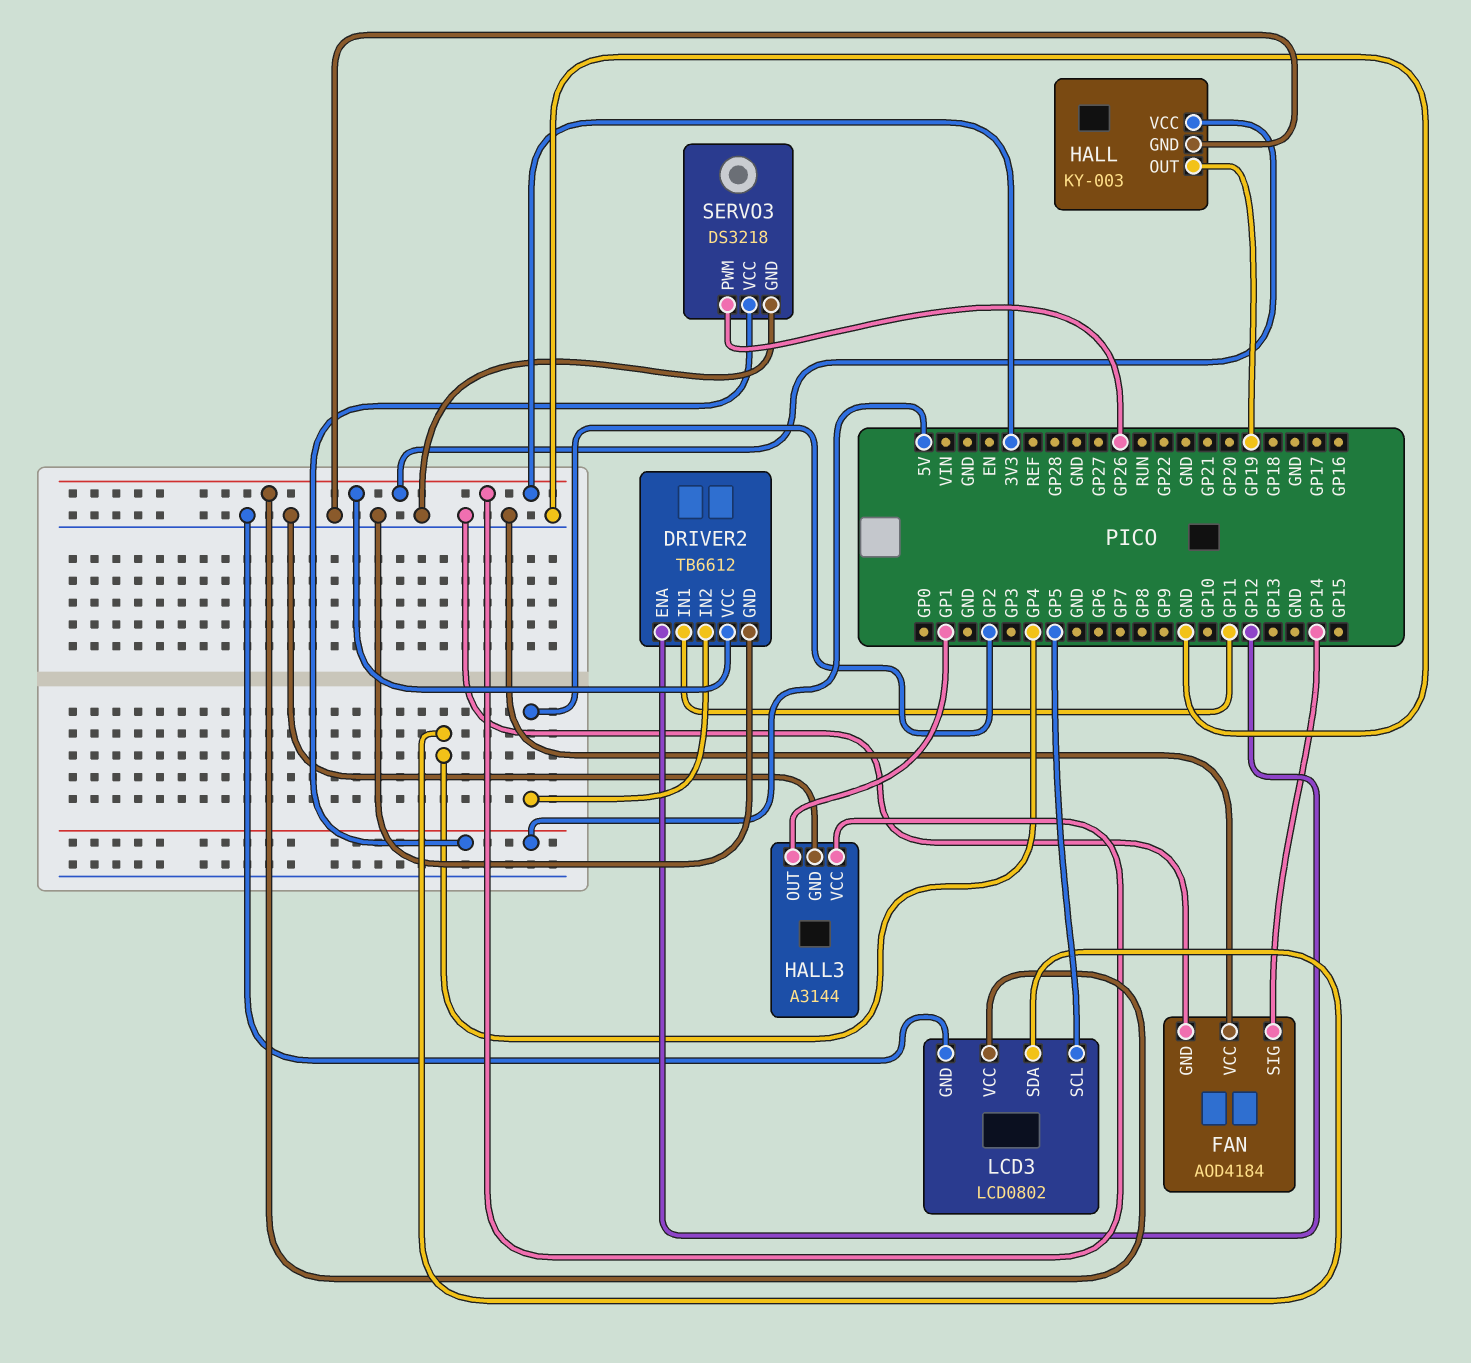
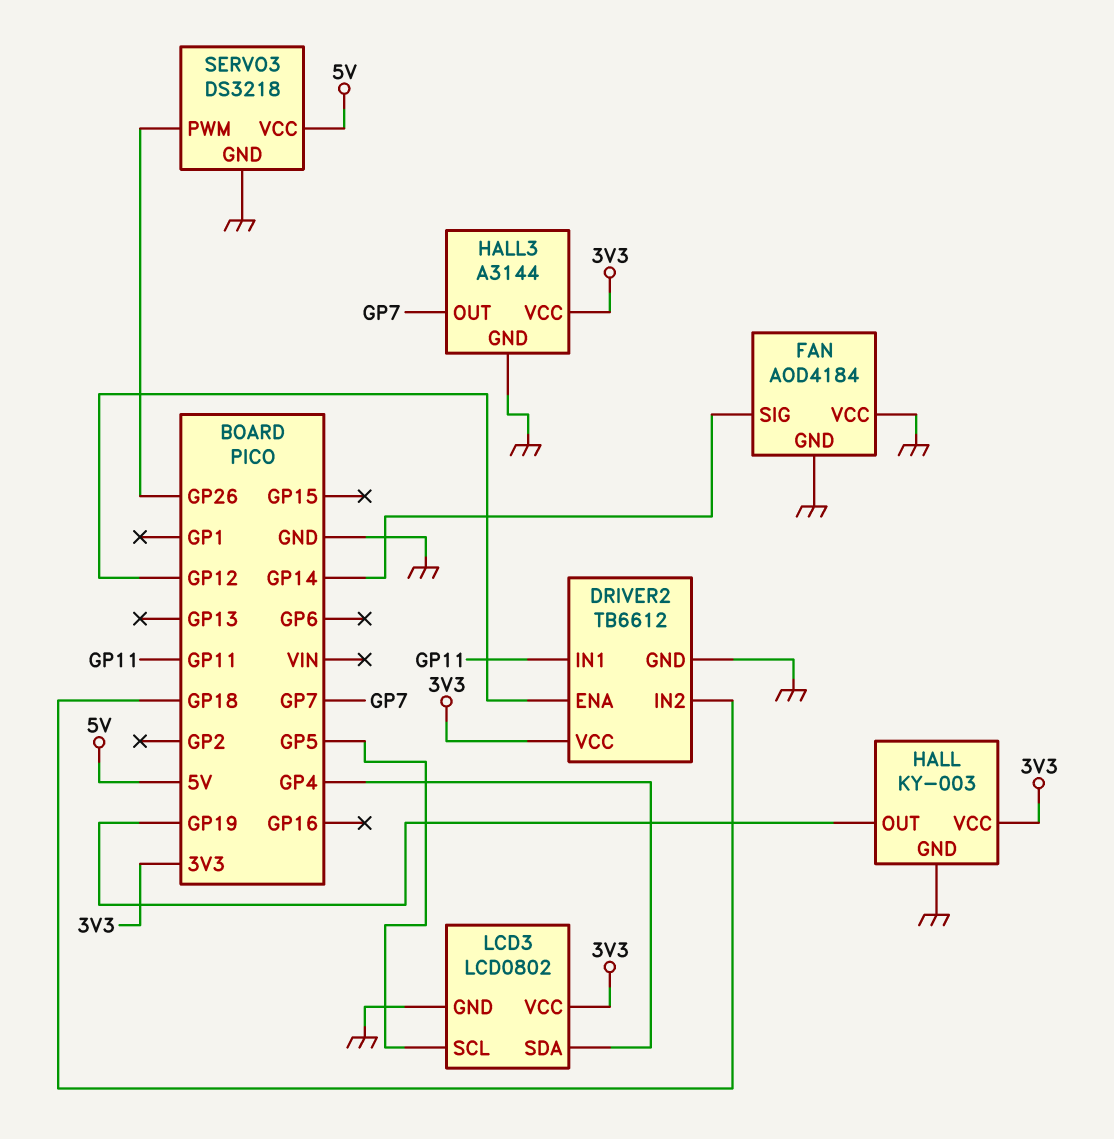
DRIVER2 pin IN2: GP2 -> GP18
HALL3 pin OUT: GP1 -> GP7

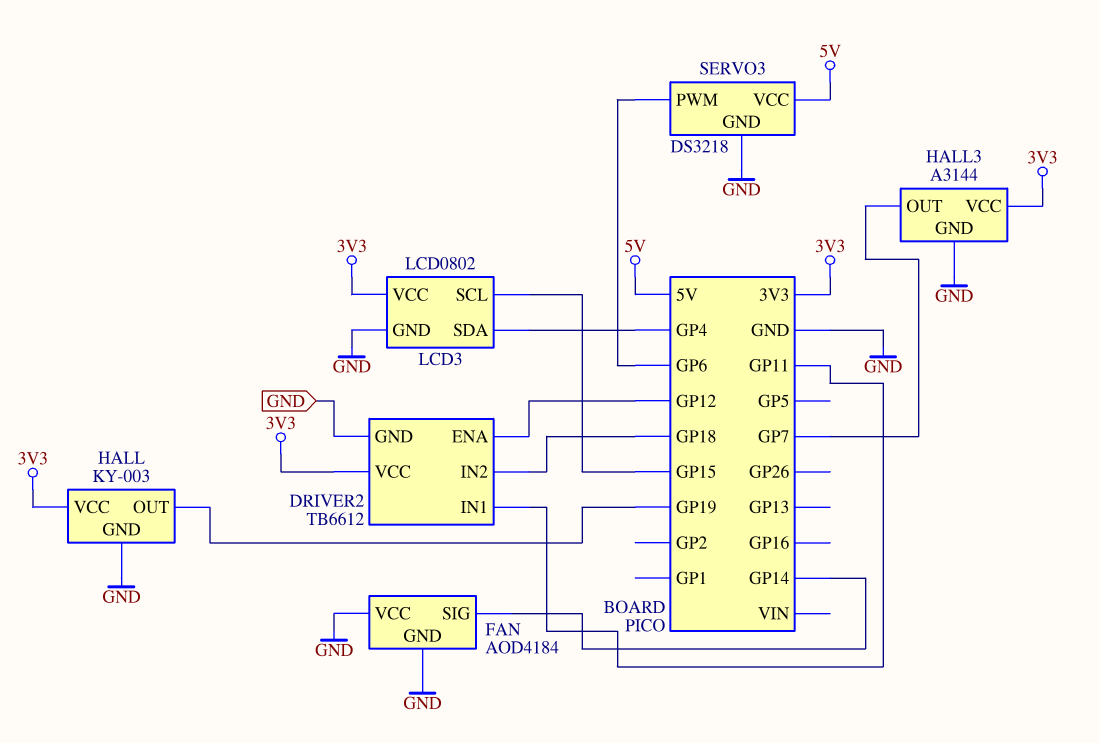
LCD3 pin SCL: GP5 -> GP15
SERVO3 pin PWM: GP26 -> GP6

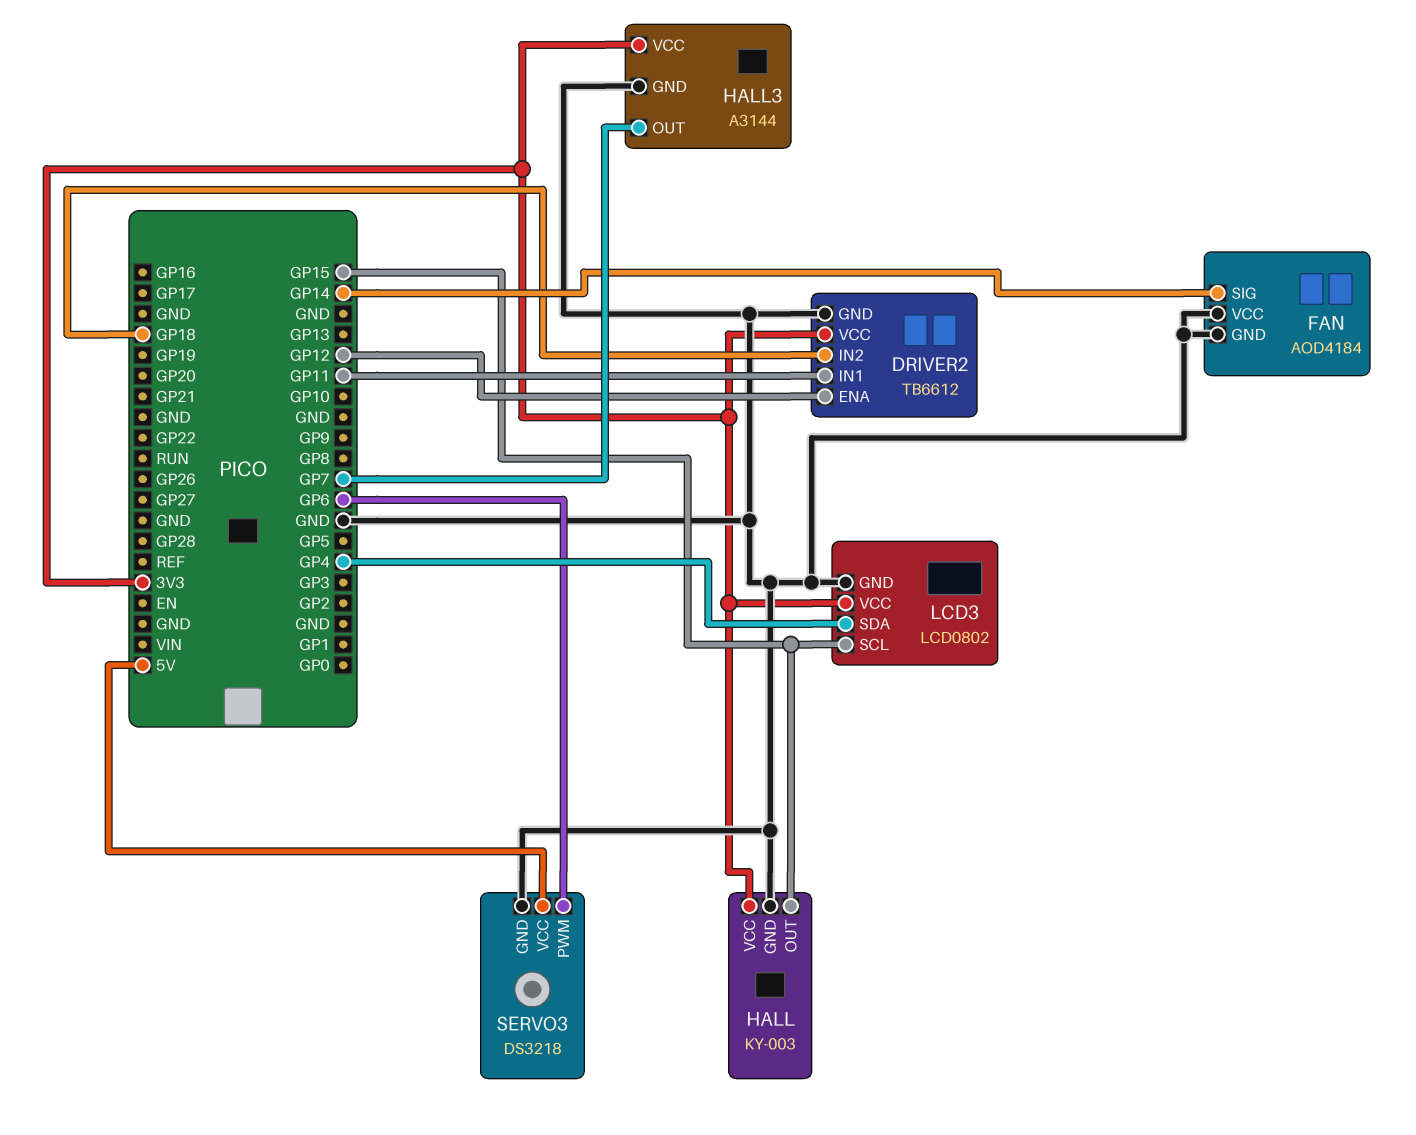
HALL pin OUT: GP19 -> GP15

